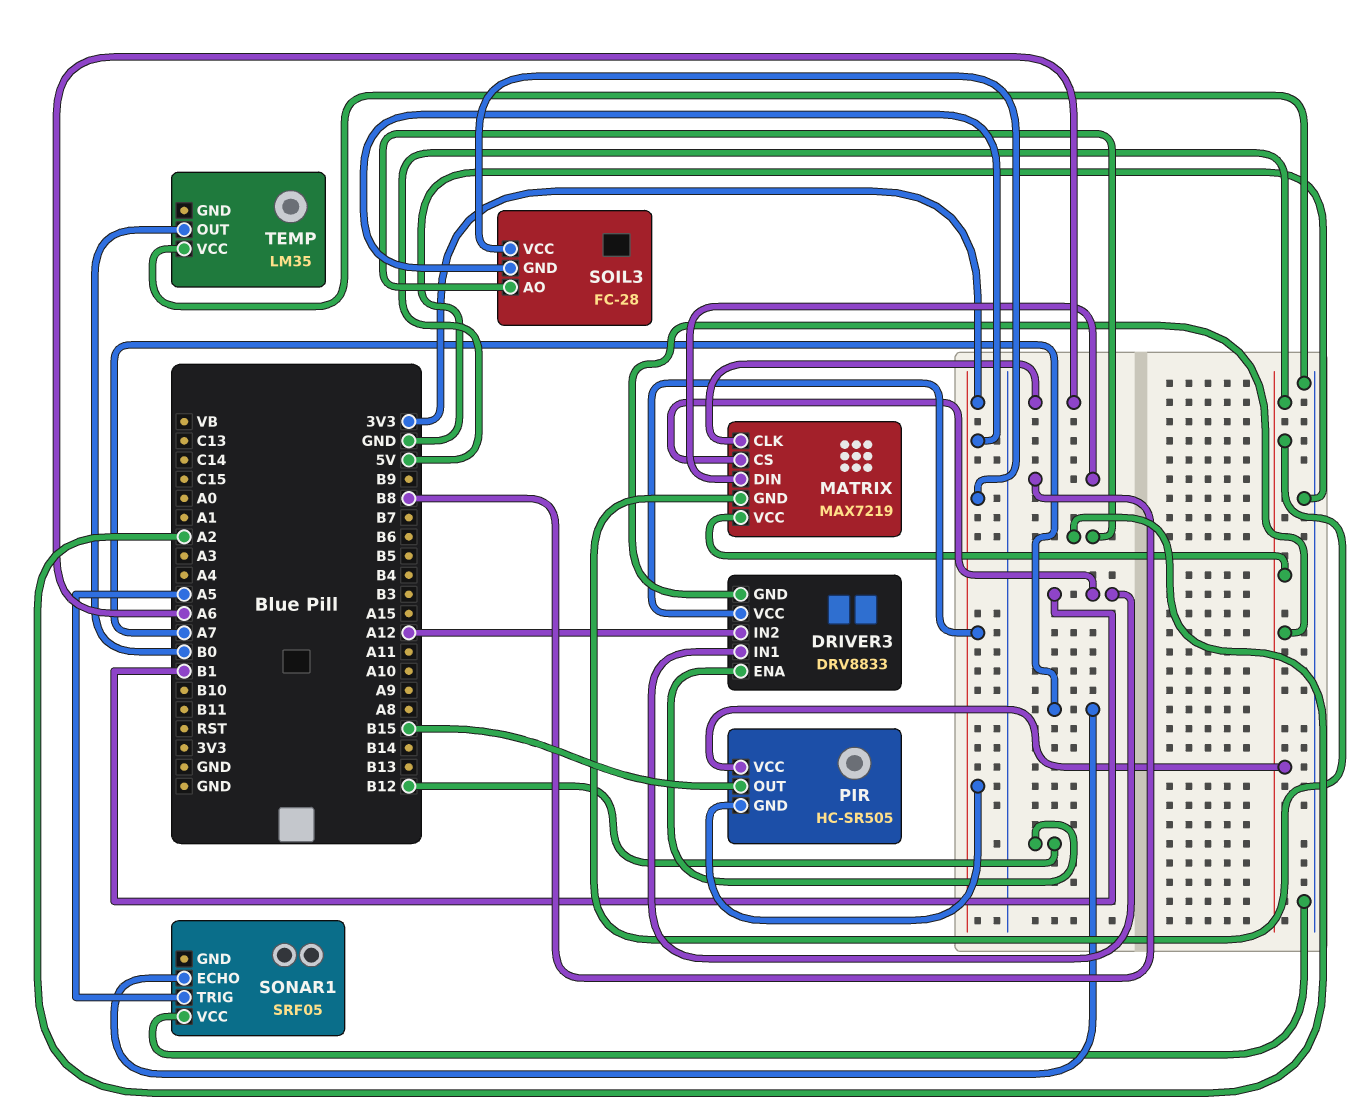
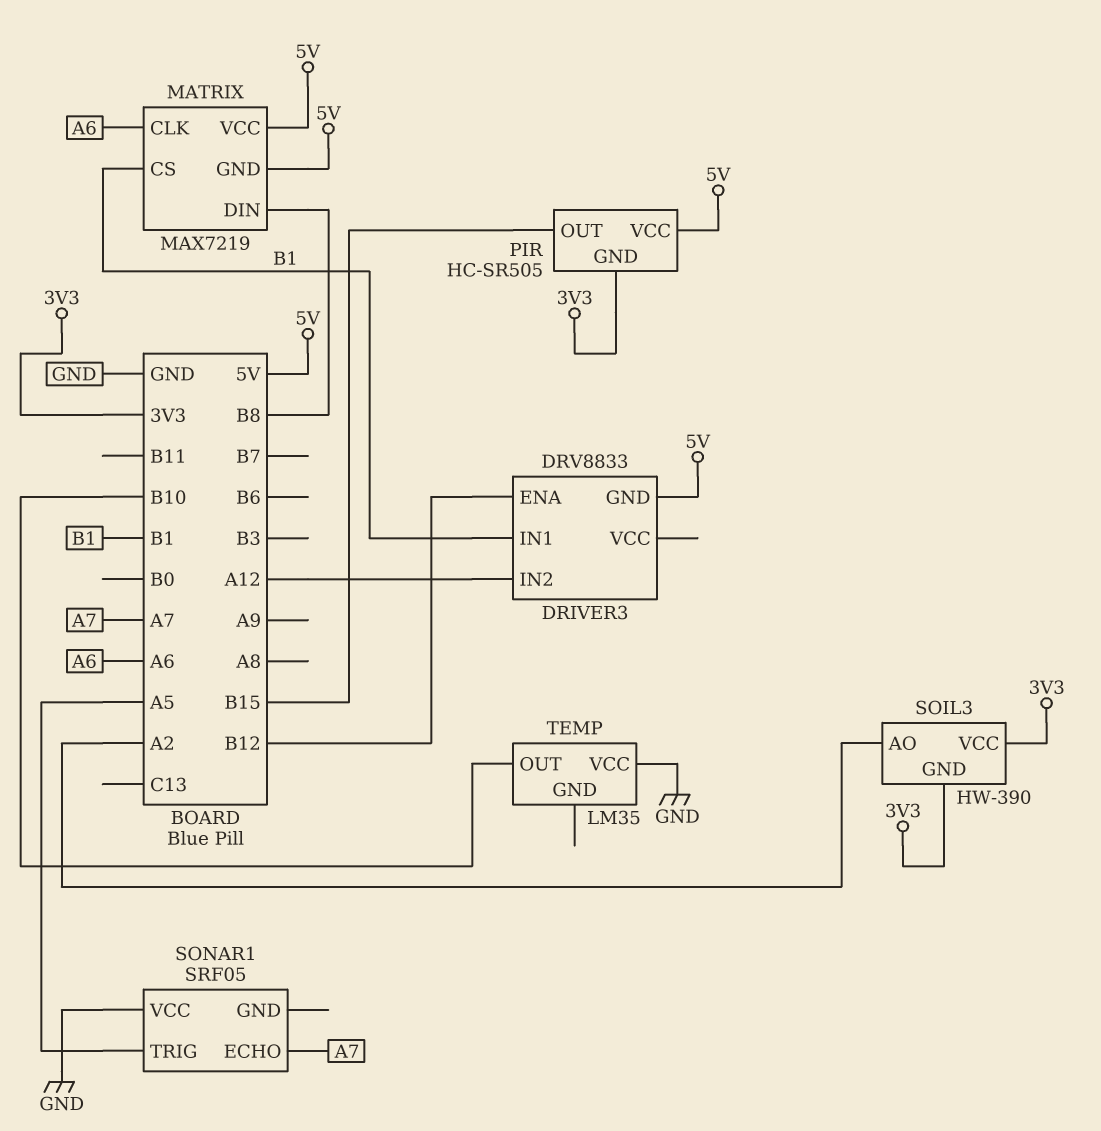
DRIVER3 pin VCC: 3V3 -> none
SOIL3: FC-28 -> HW-390
TEMP pin OUT: B0 -> B10

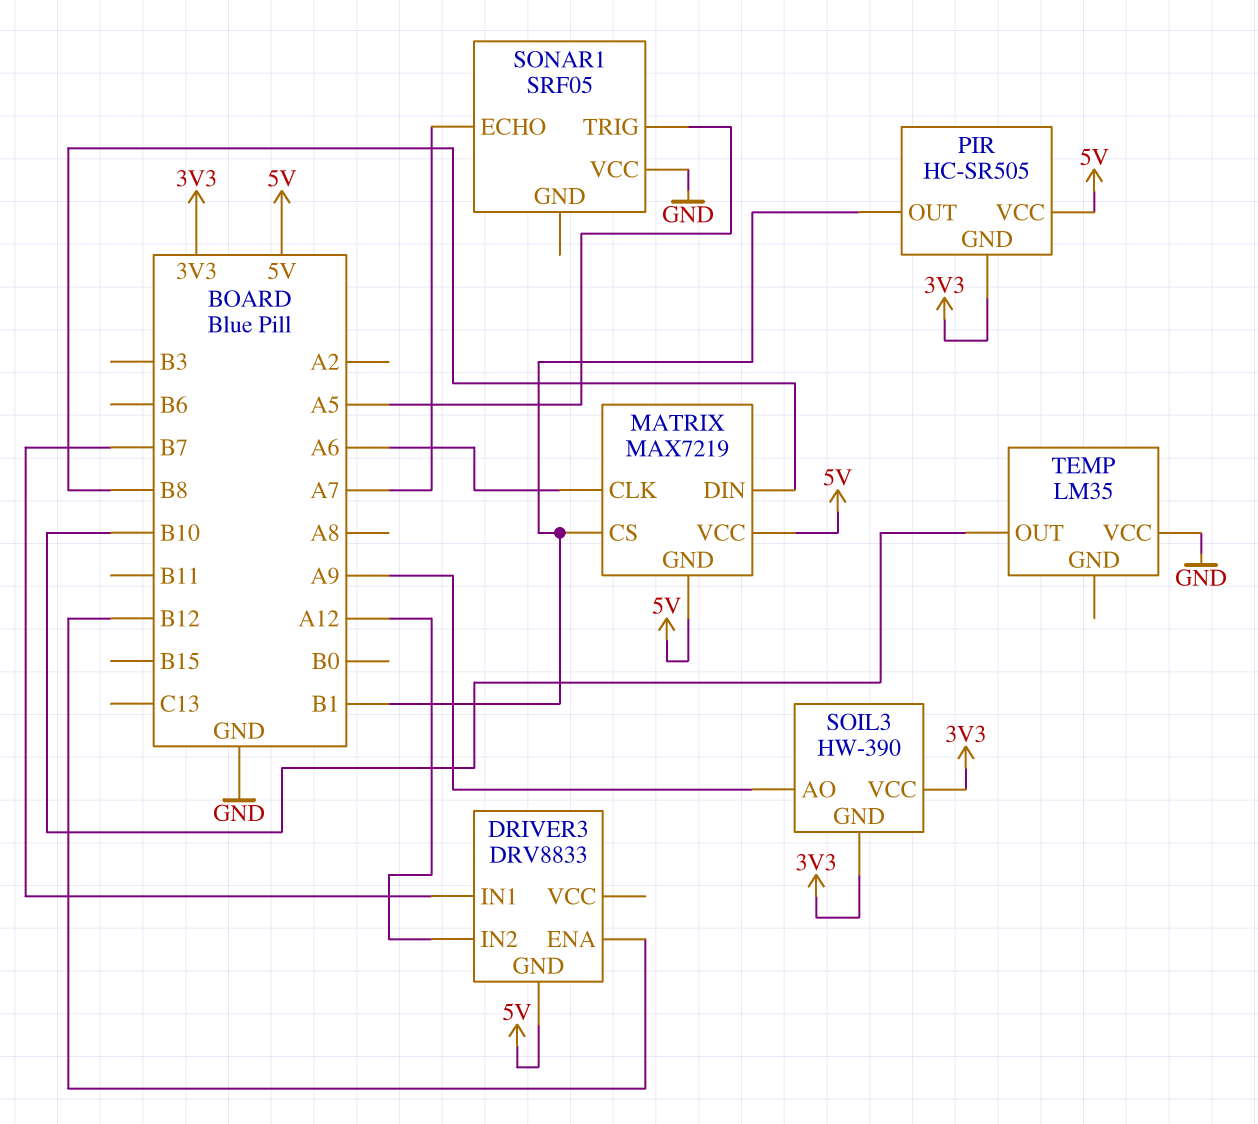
DRIVER3 pin IN1: B1 -> B7
PIR pin OUT: B15 -> B1
SOIL3 pin AO: A2 -> A9

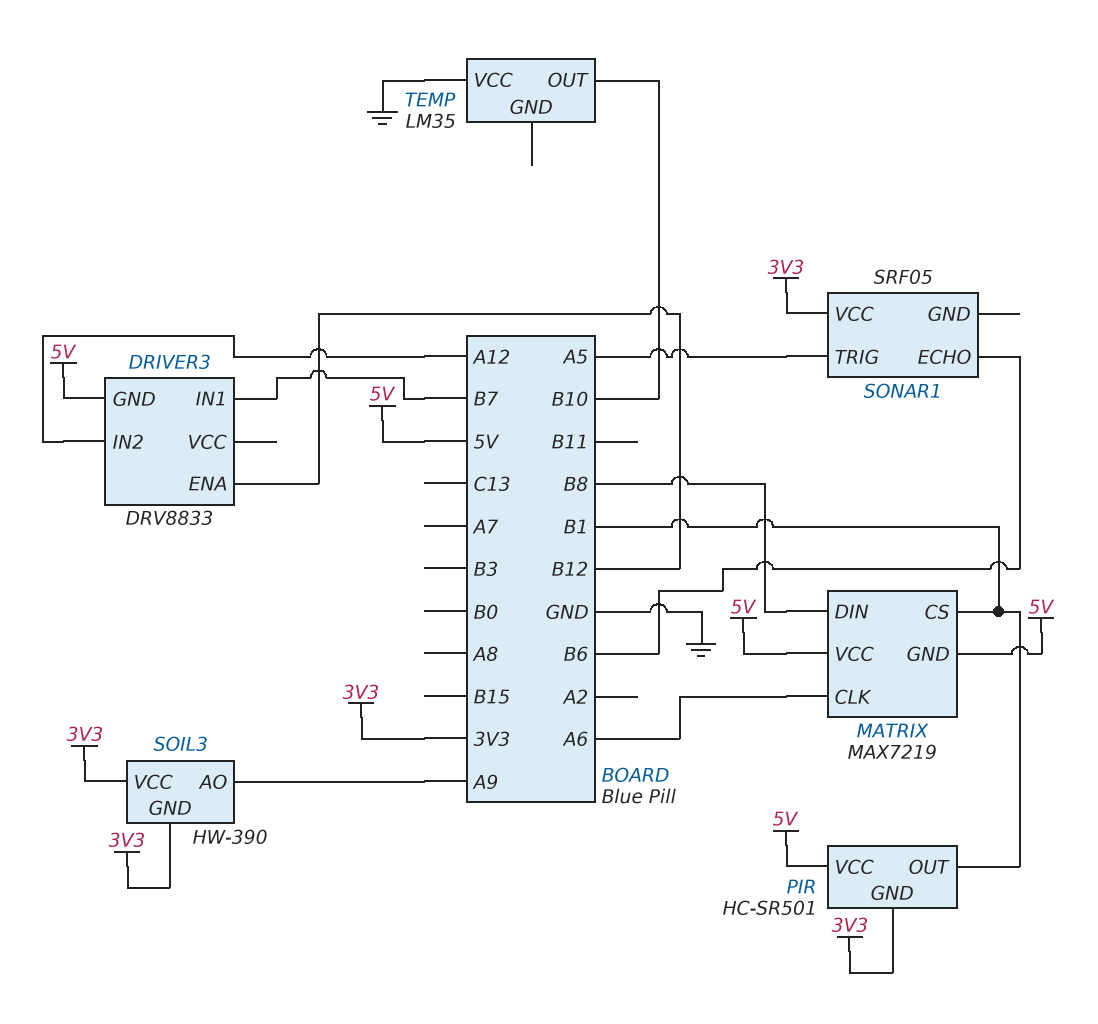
PIR: HC-SR505 -> HC-SR501
SONAR1 pin ECHO: A7 -> B6
SONAR1 pin VCC: GND -> 3V3

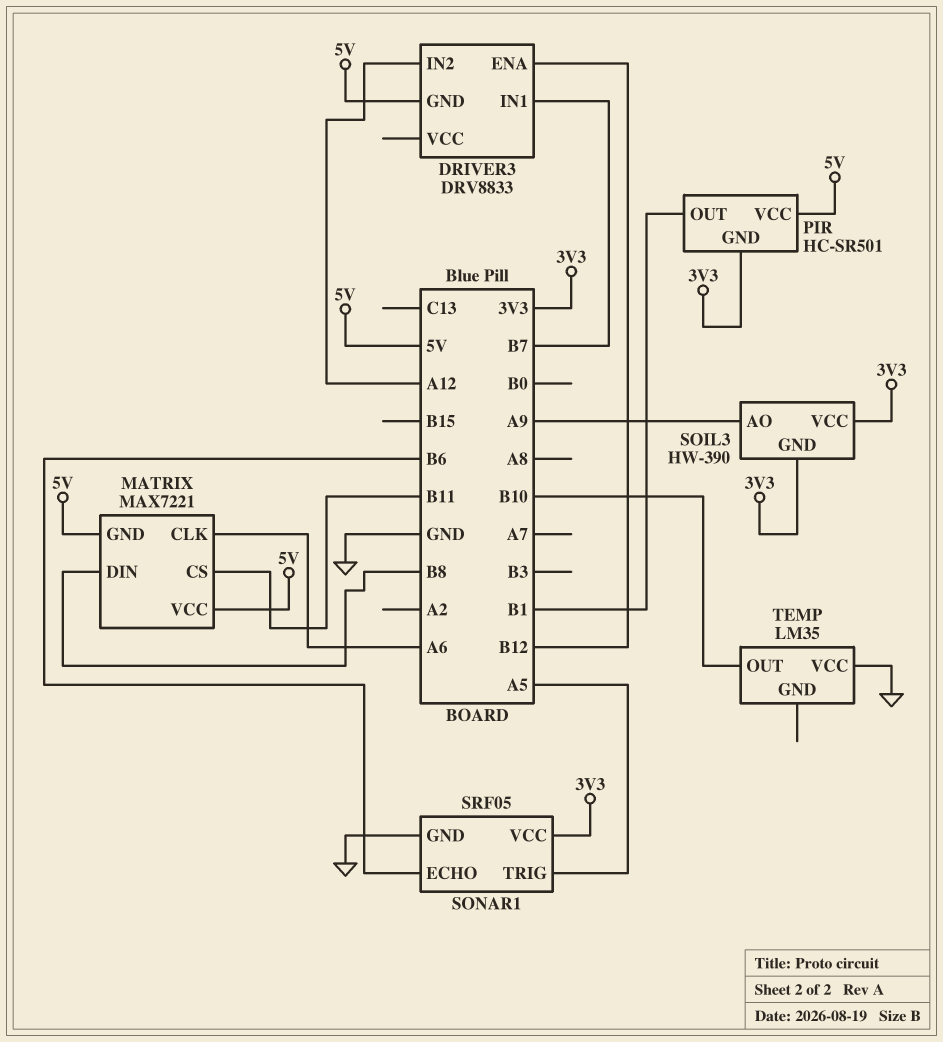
MATRIX: MAX7219 -> MAX7221
MATRIX pin CS: B1 -> B11
SONAR1 pin GND: none -> GND

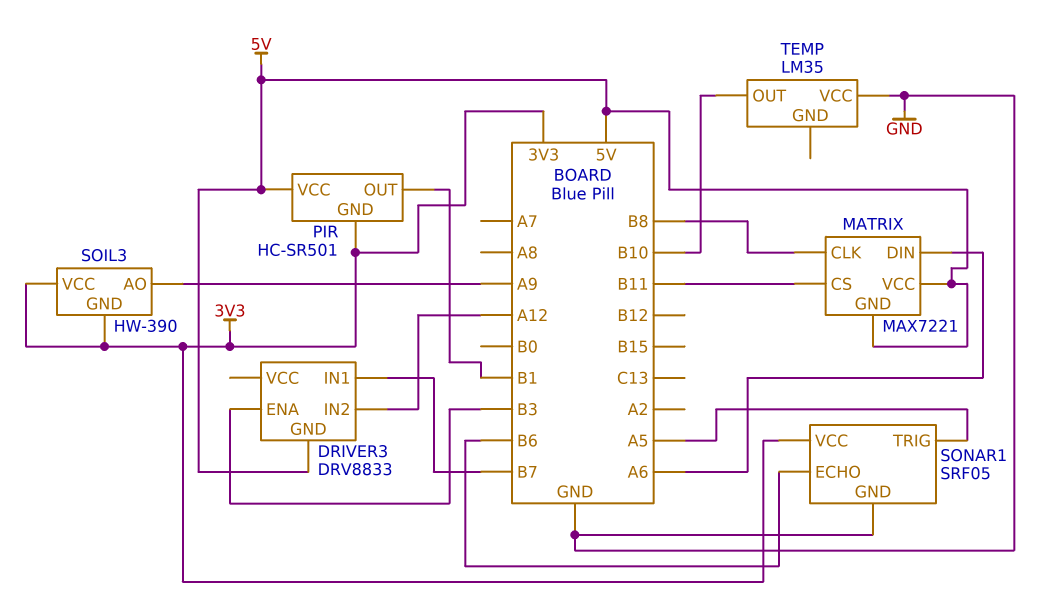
DRIVER3 pin ENA: B12 -> B3
MATRIX pin CLK: A6 -> B8
MATRIX pin DIN: B8 -> A6

